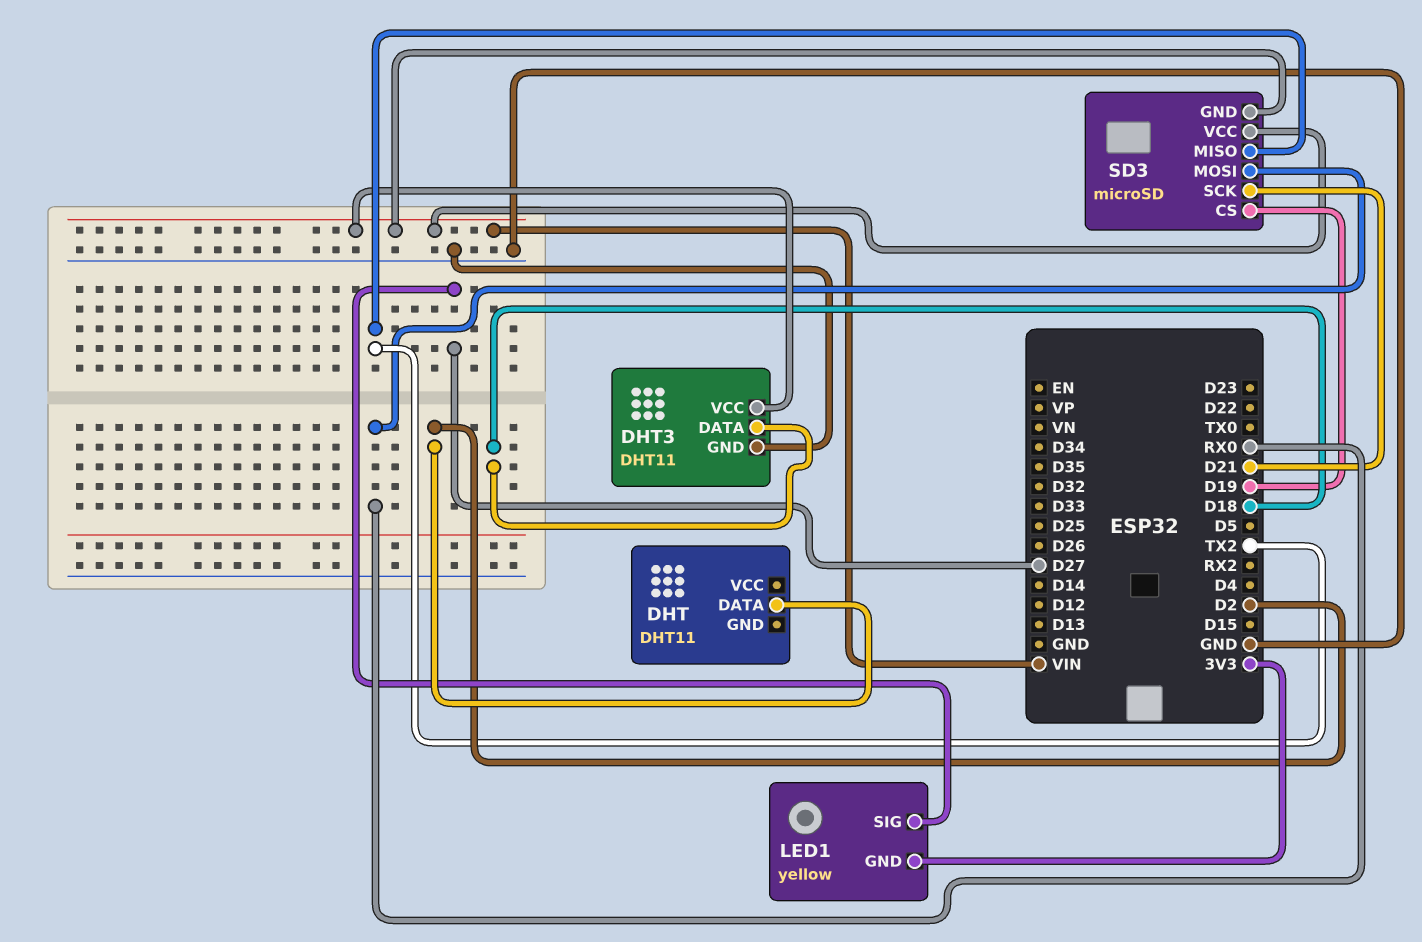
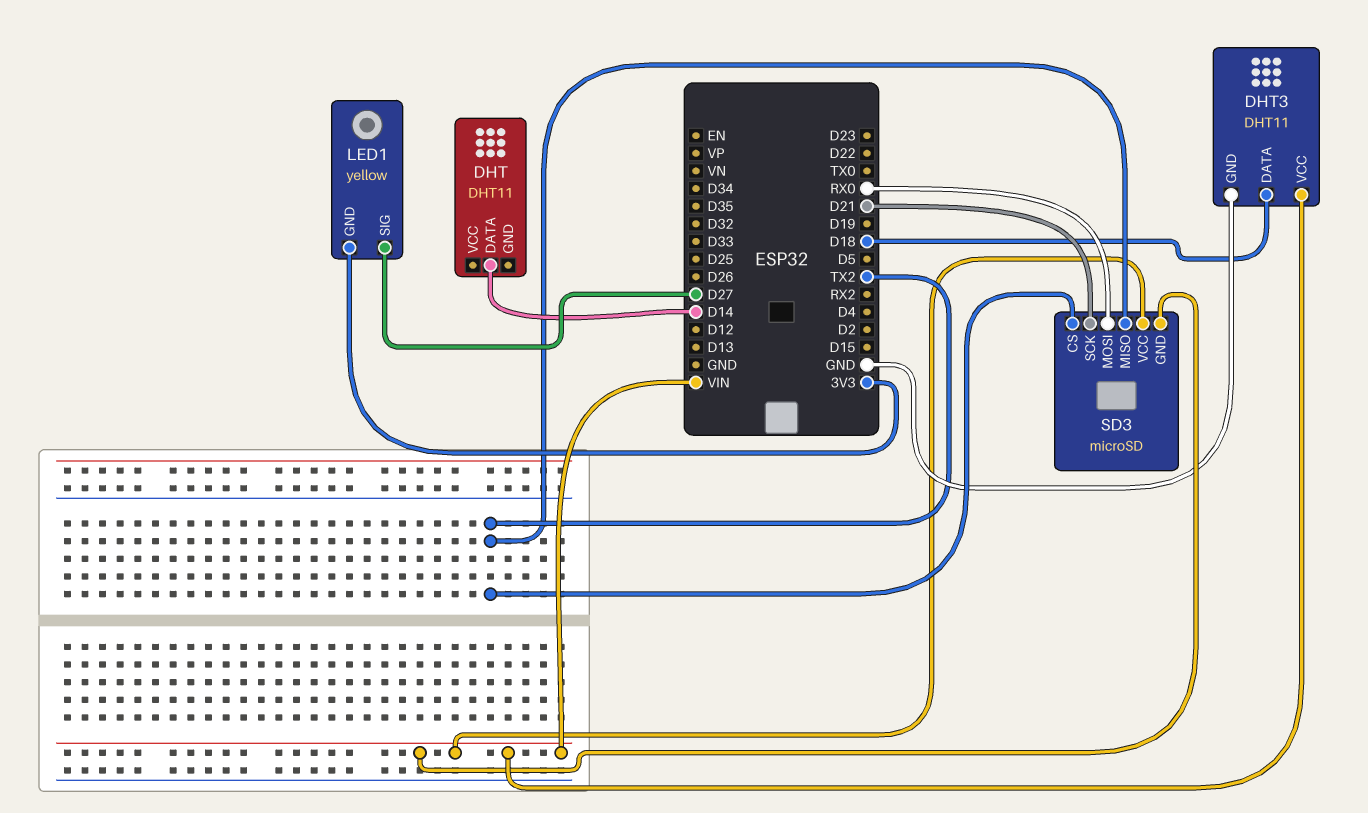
DHT pin DATA: D2 -> D14
SD3 pin CS: D19 -> TX2

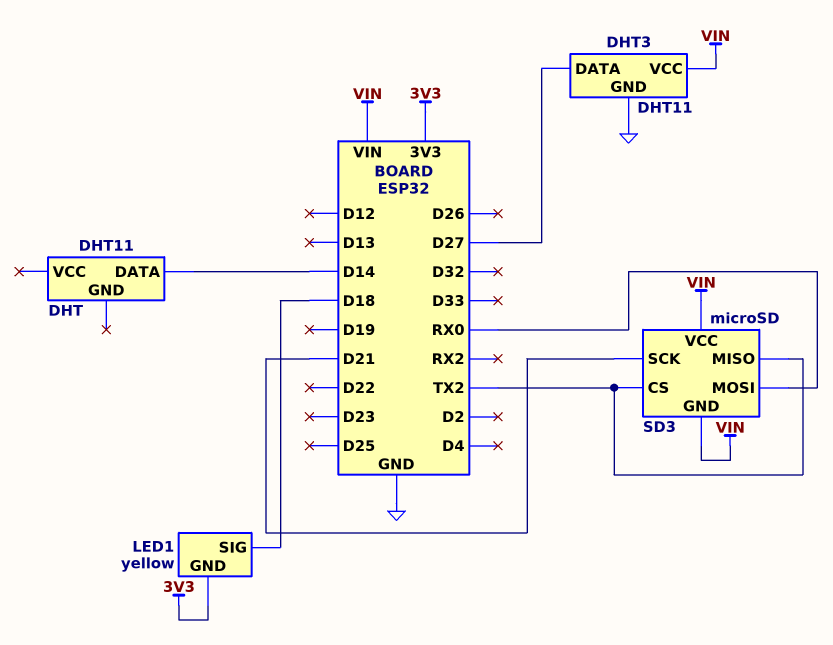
DHT3 pin DATA: D18 -> D27
LED1 pin SIG: D27 -> D18

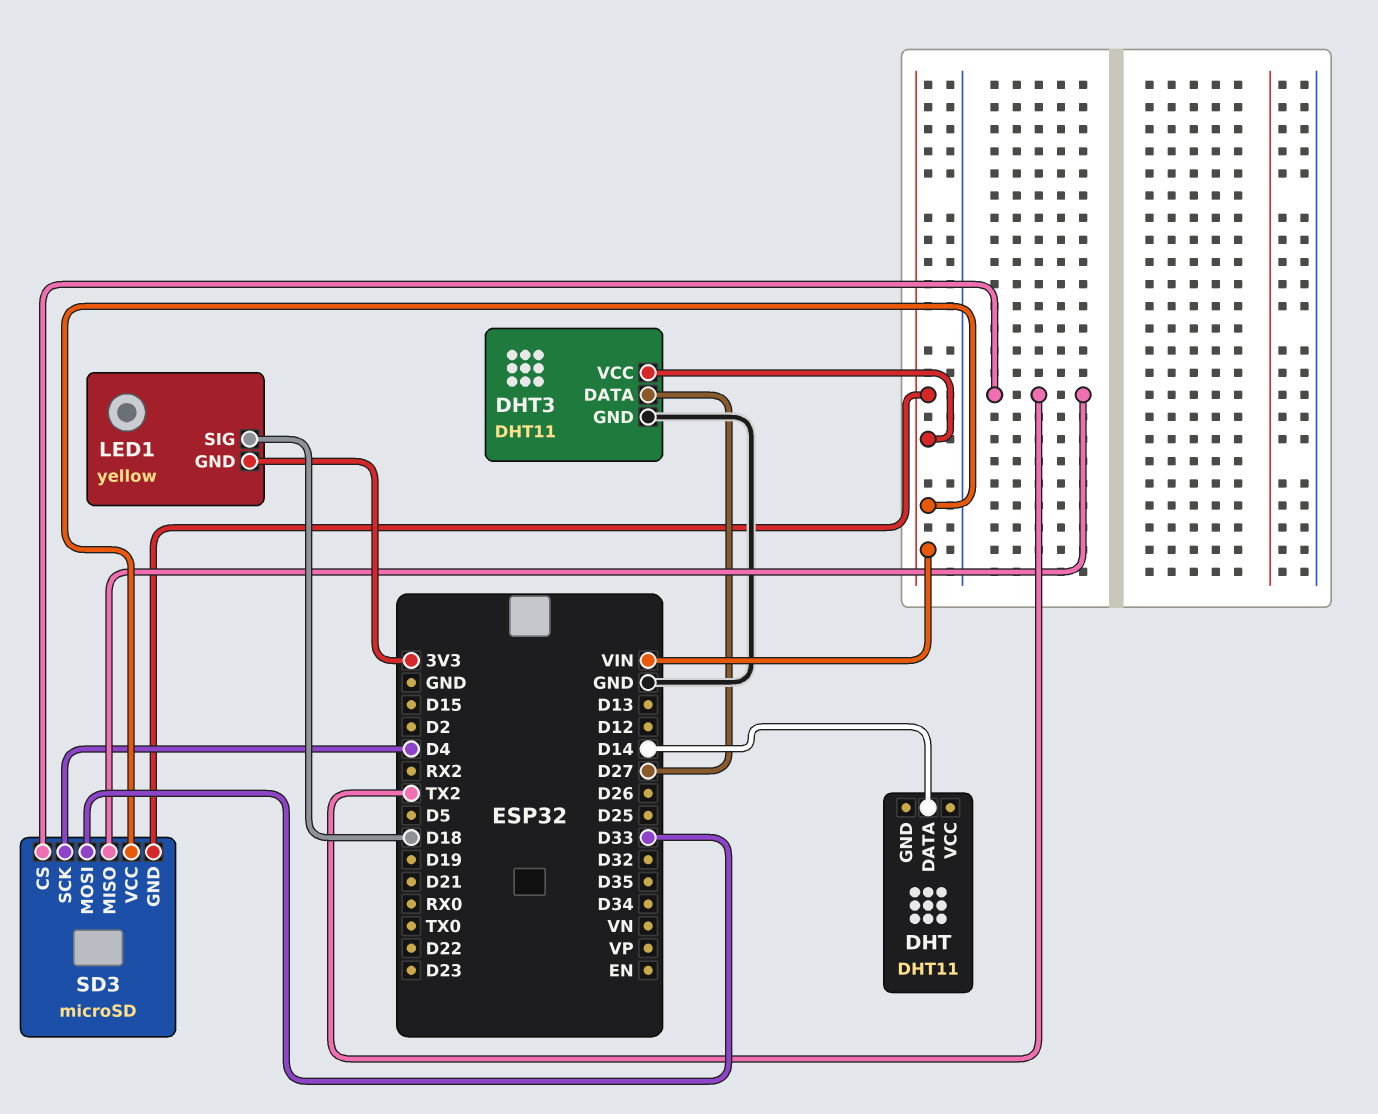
SD3 pin MOSI: RX0 -> D33
SD3 pin SCK: D21 -> D4

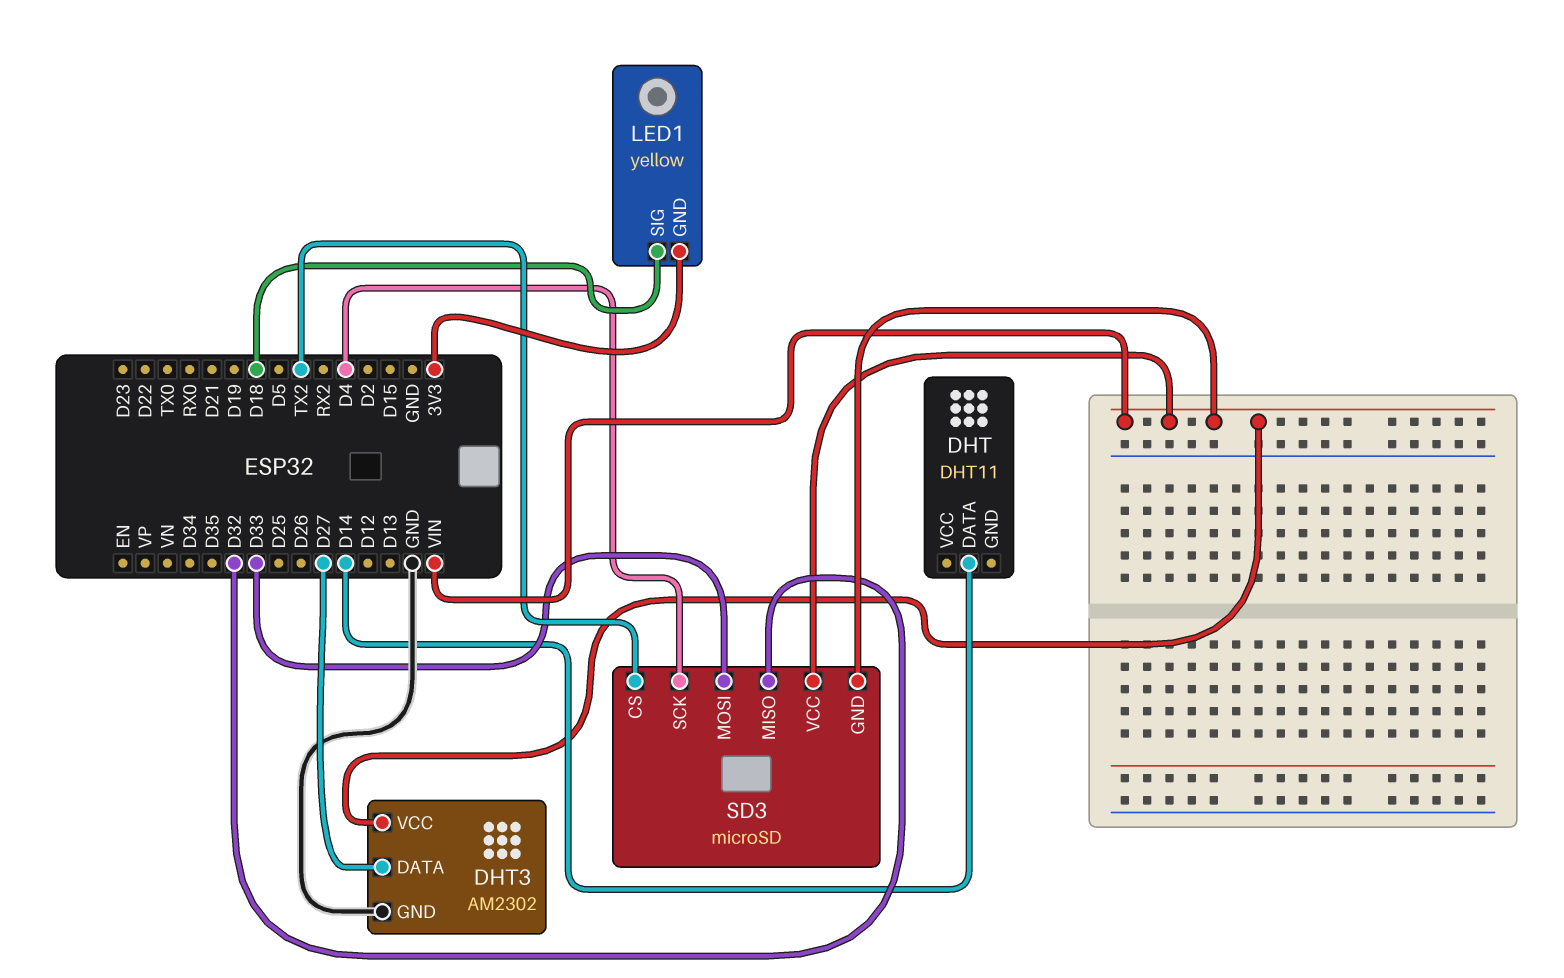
DHT3: DHT11 -> AM2302
SD3 pin MISO: TX2 -> D32

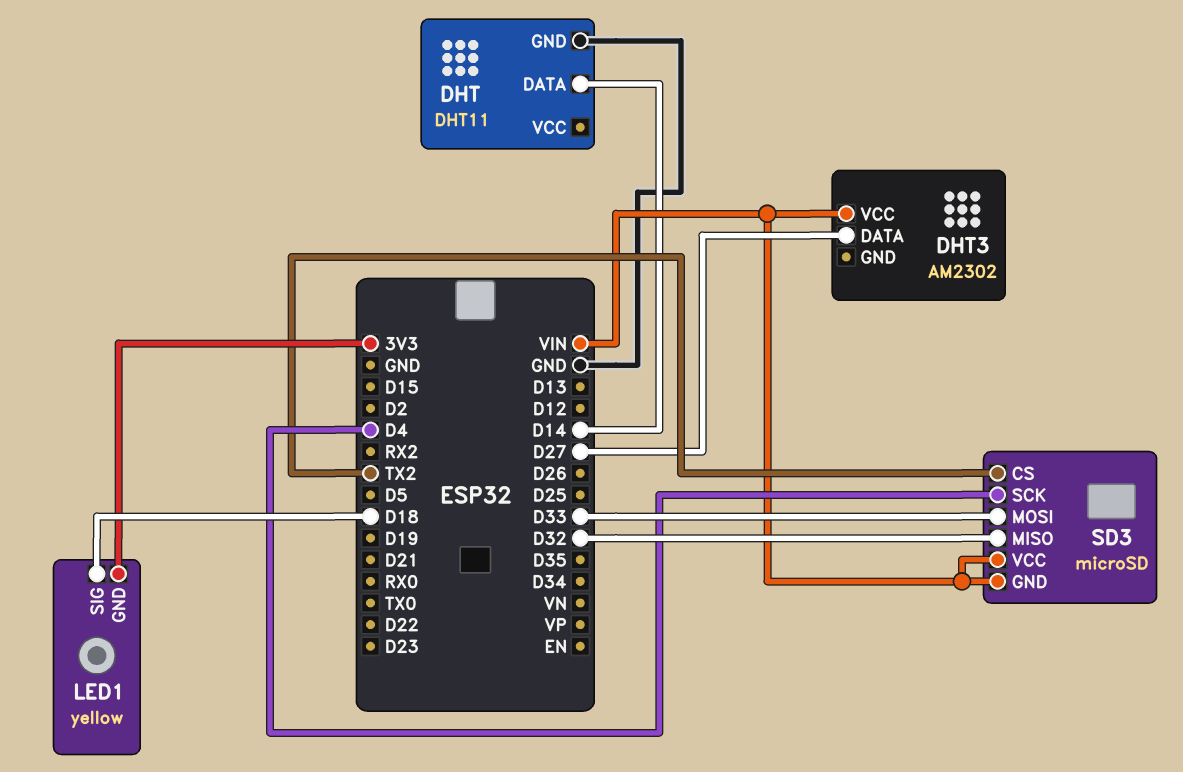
DHT pin GND: none -> GND
DHT3 pin GND: GND -> none

